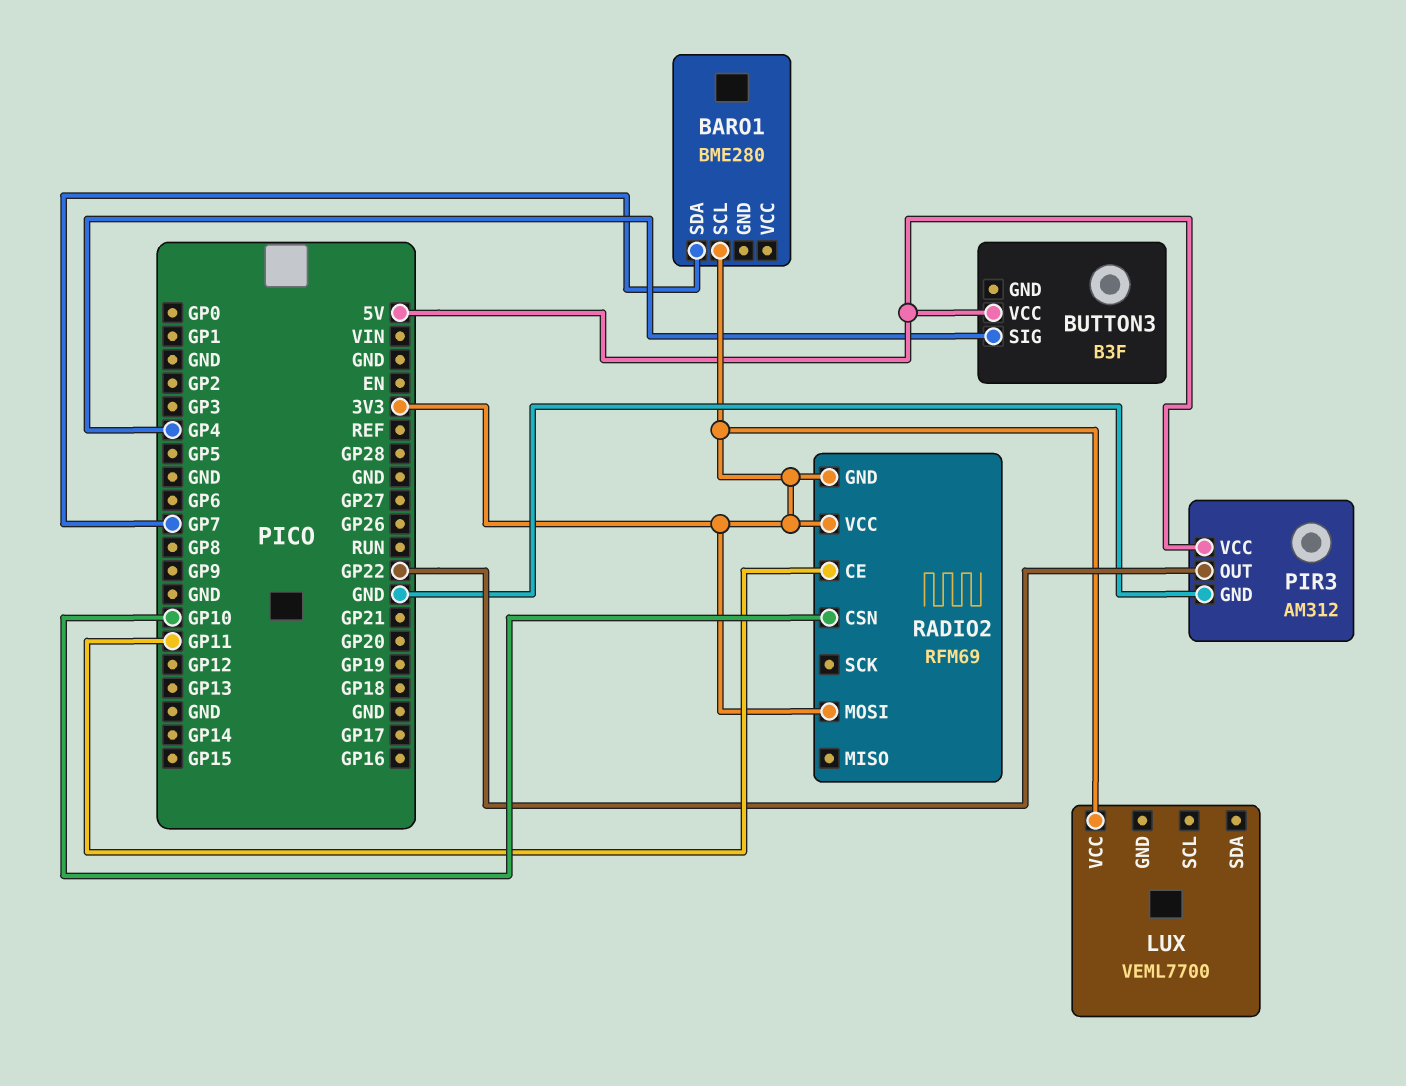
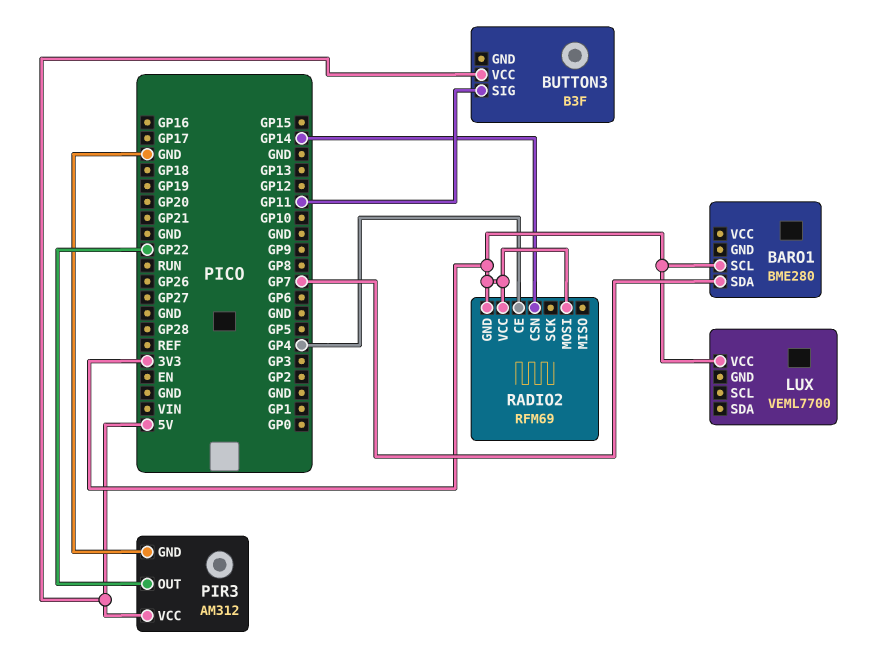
BUTTON3 pin SIG: GP4 -> GP11
RADIO2 pin CE: GP11 -> GP4
RADIO2 pin CSN: GP10 -> GP14

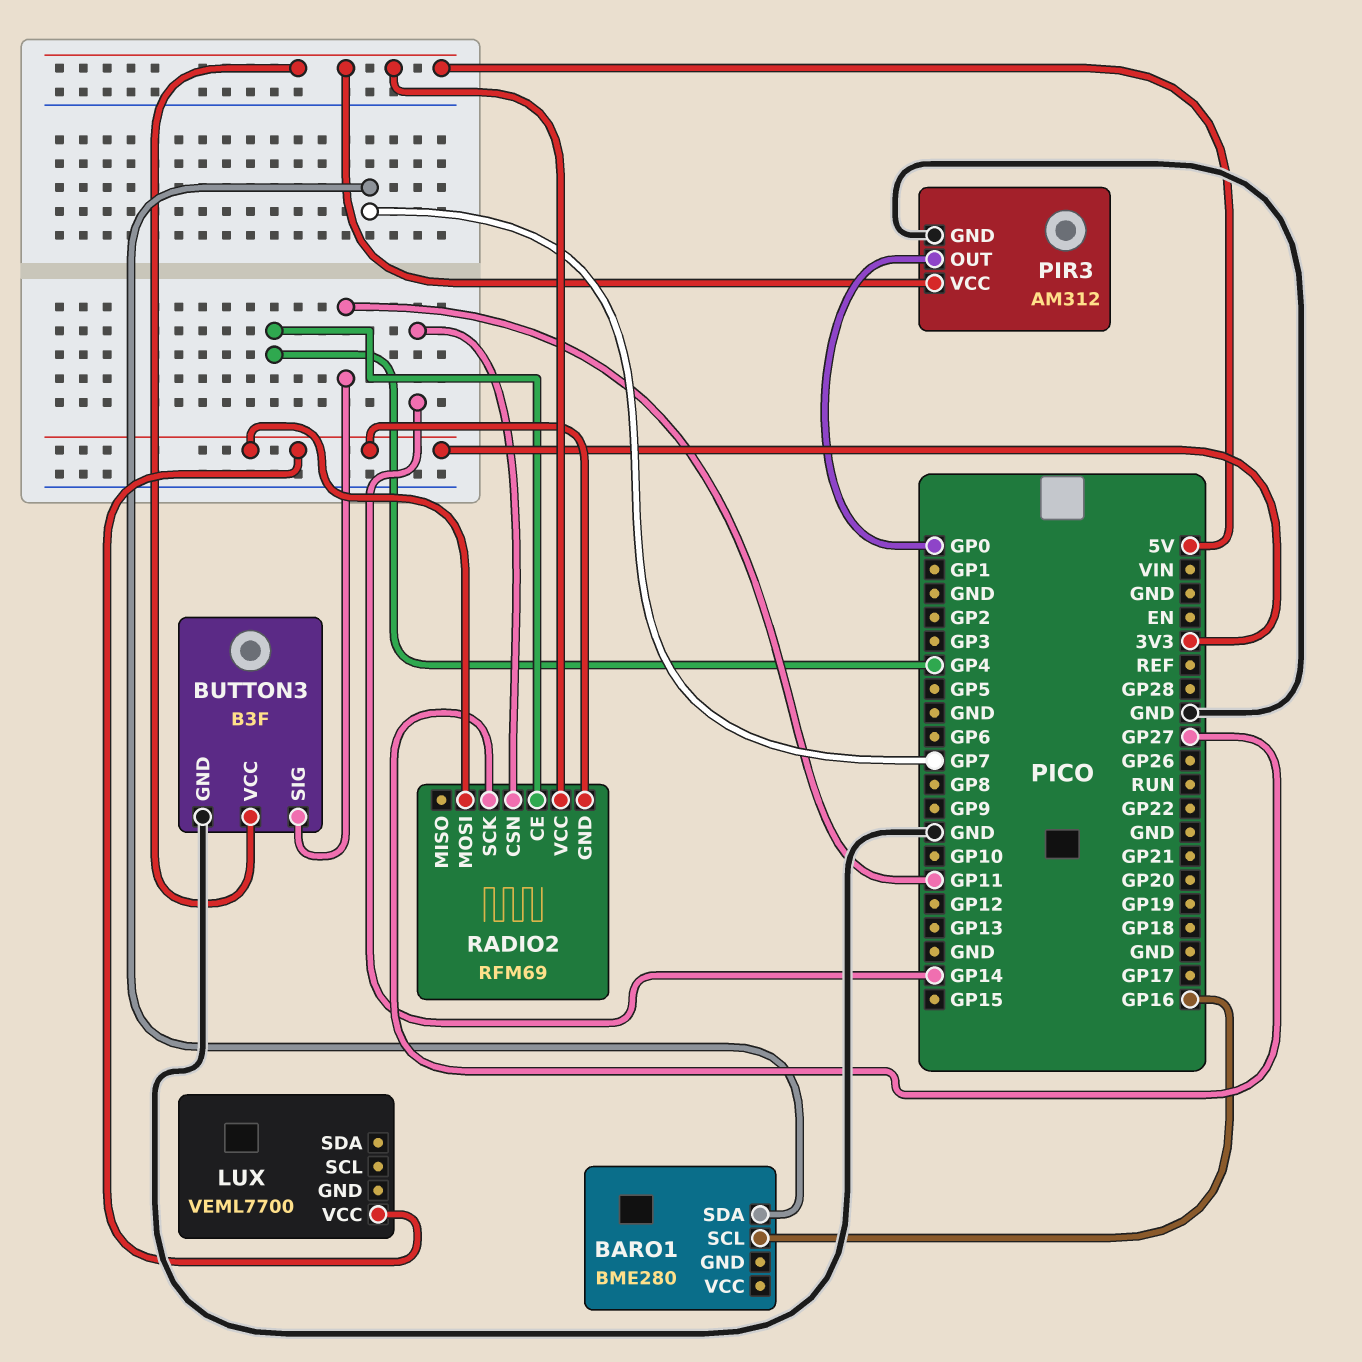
BARO1 pin SCL: 3V3 -> GP16
BUTTON3 pin GND: none -> GND
PIR3 pin OUT: GP22 -> GP0
RADIO2 pin SCK: none -> GP27
RADIO2 pin VCC: 3V3 -> 5V

